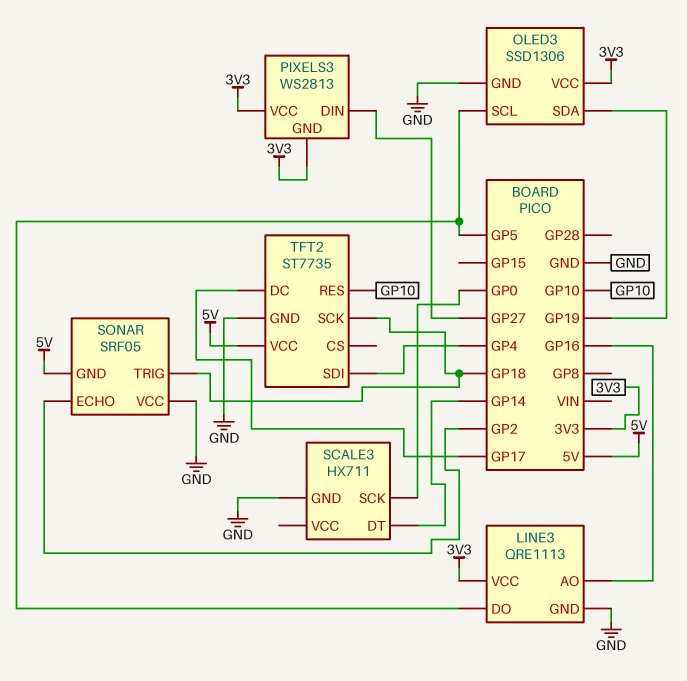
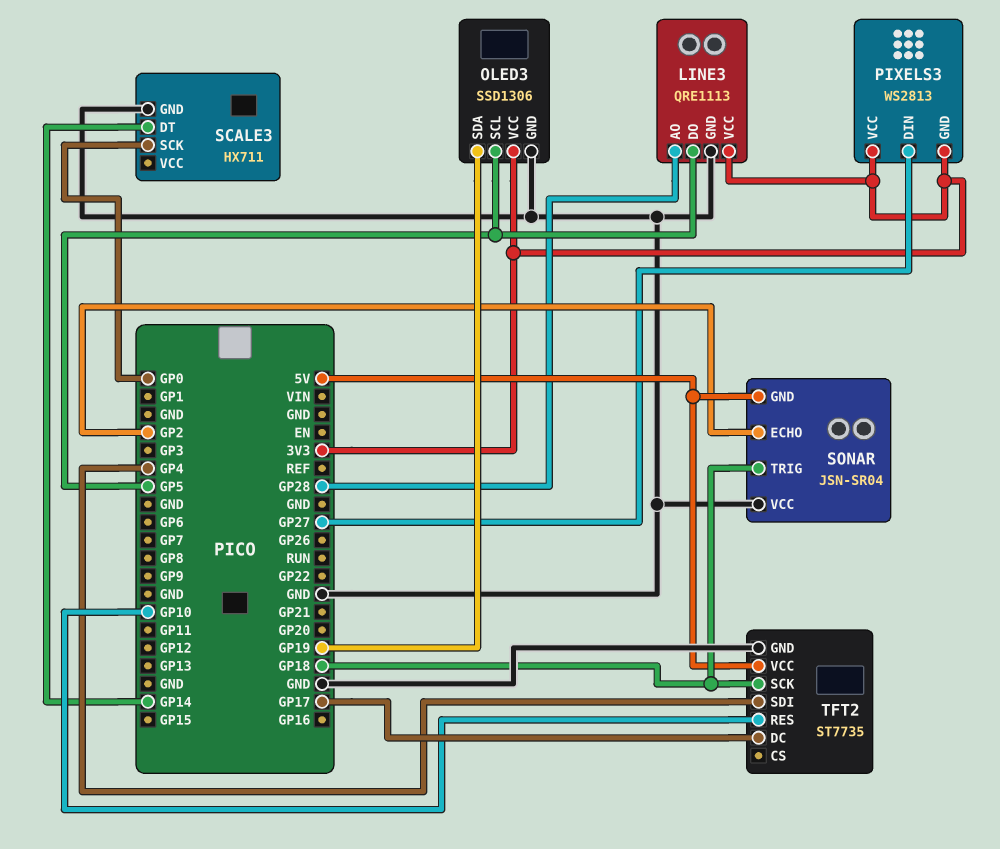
LINE3 pin AO: GP16 -> GP28
SONAR: SRF05 -> JSN-SR04

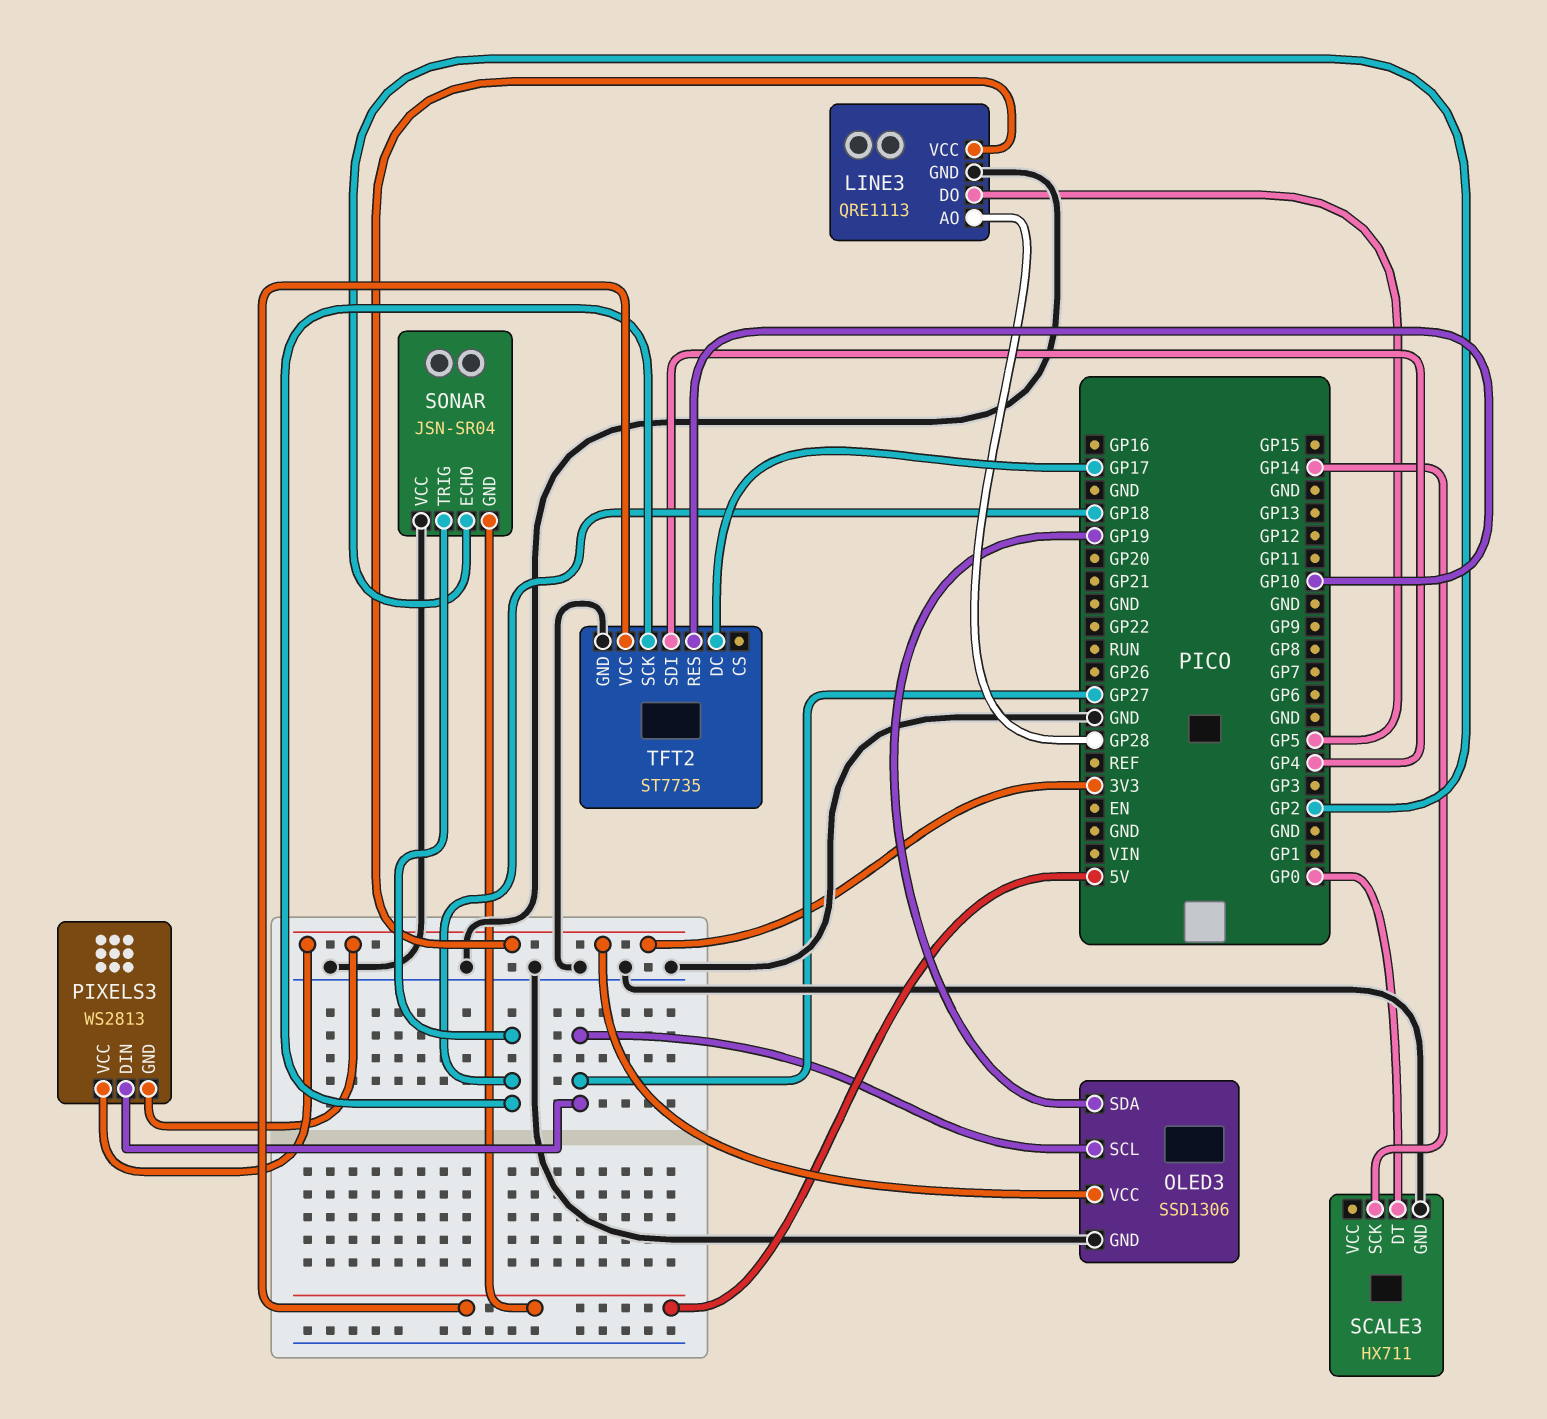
OLED3 pin SCL: GP5 -> GP27
SCALE3 pin DT: GP14 -> GP0
SCALE3 pin SCK: GP0 -> GP14

